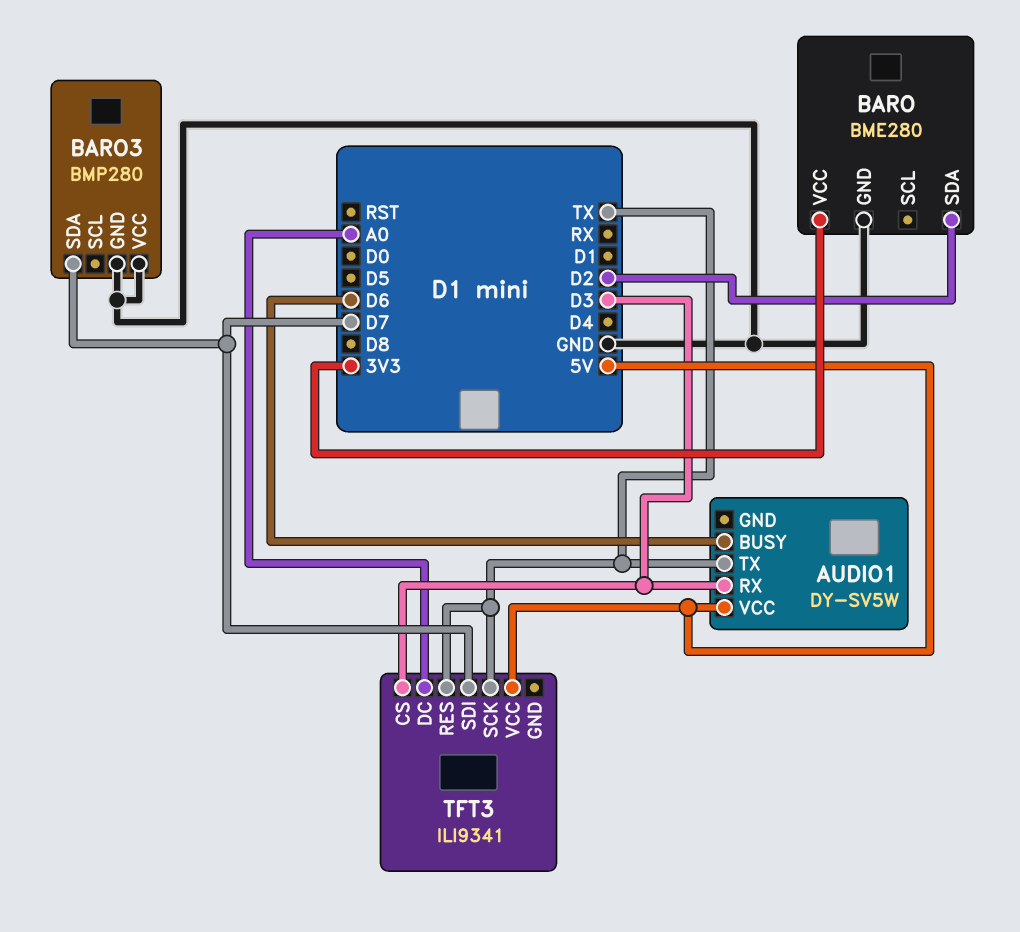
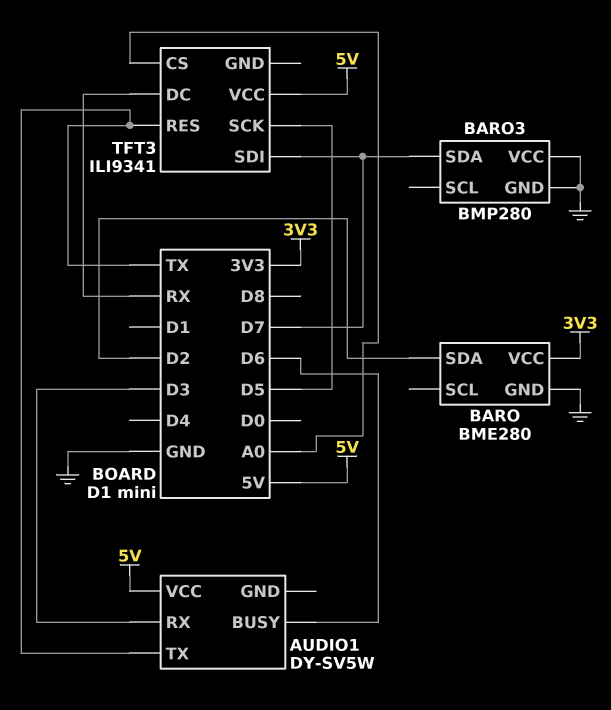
TFT3 pin CS: D3 -> A0
TFT3 pin DC: A0 -> RX
TFT3 pin SCK: TX -> D5

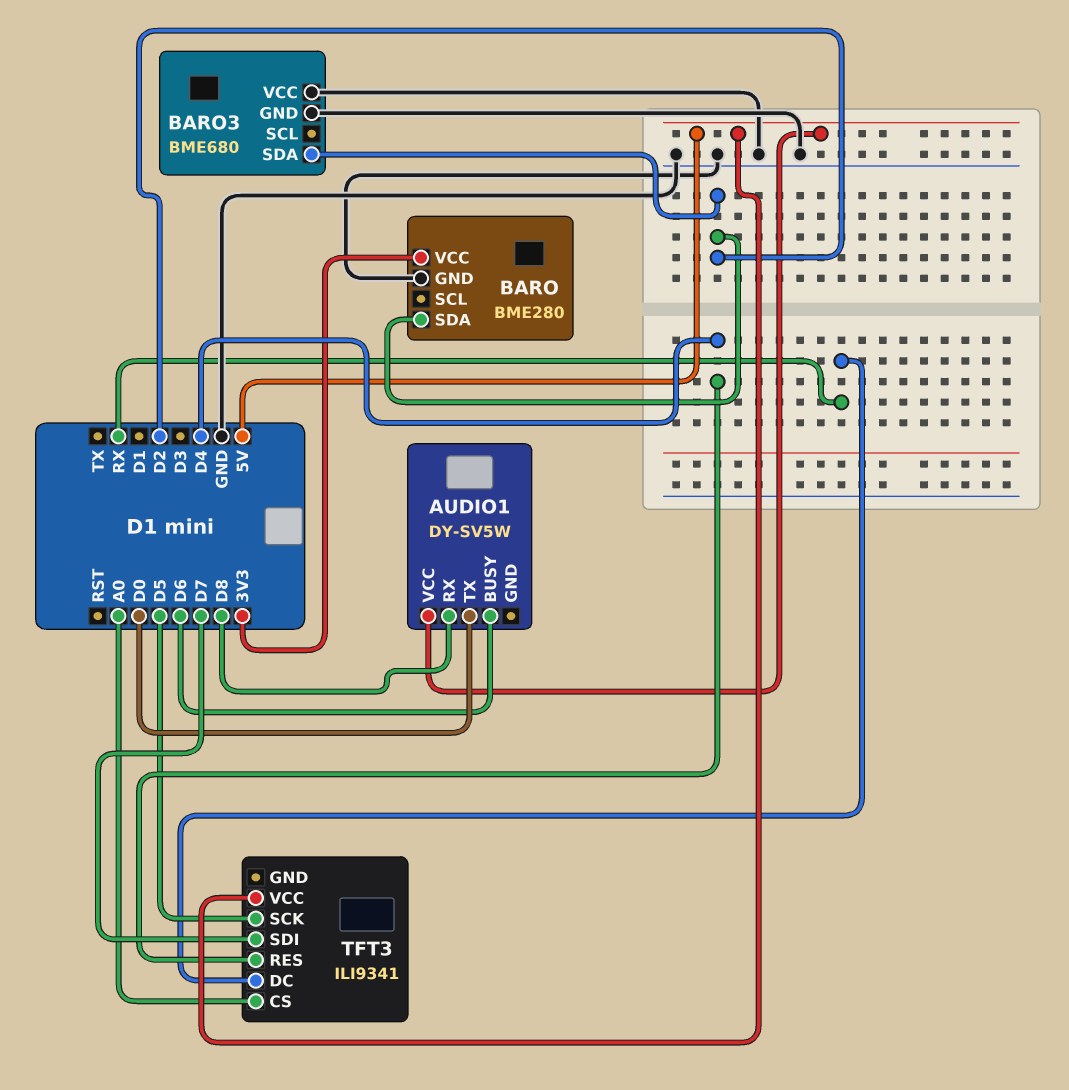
AUDIO1 pin RX: D3 -> D8
AUDIO1 pin TX: TX -> D0
BARO3: BMP280 -> BME680
BARO3 pin SDA: D7 -> D2
TFT3 pin RES: TX -> D4

